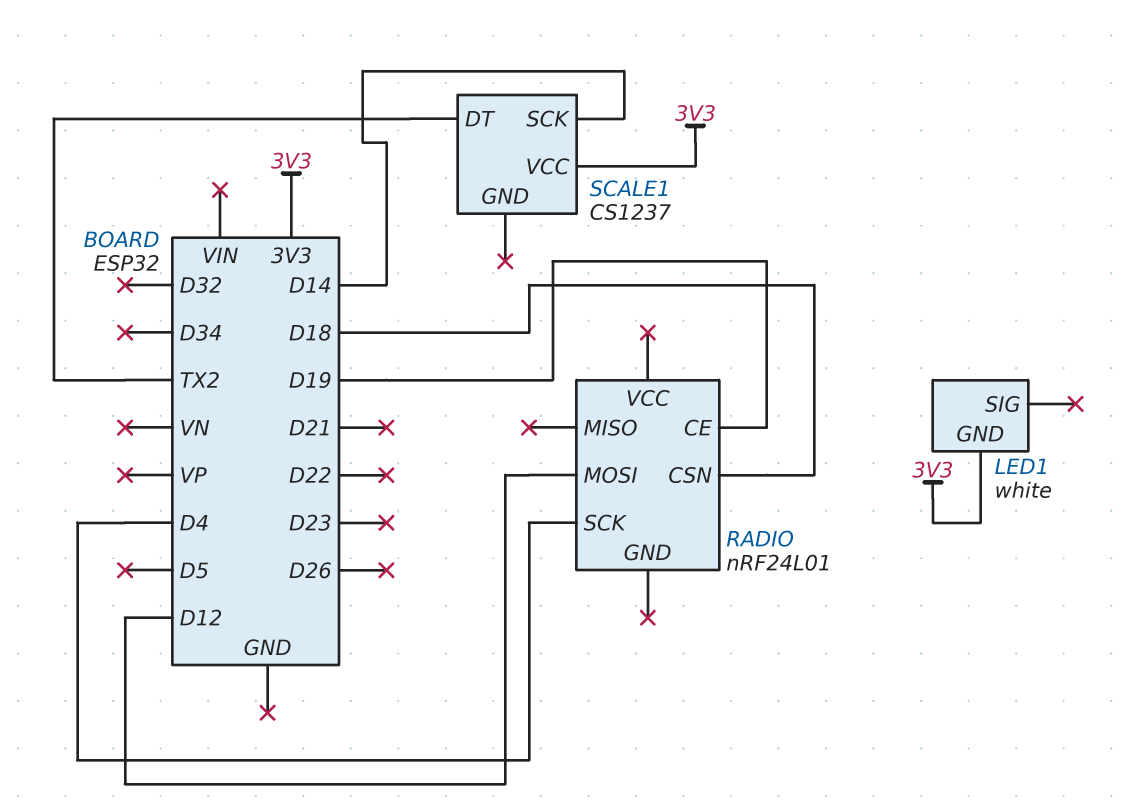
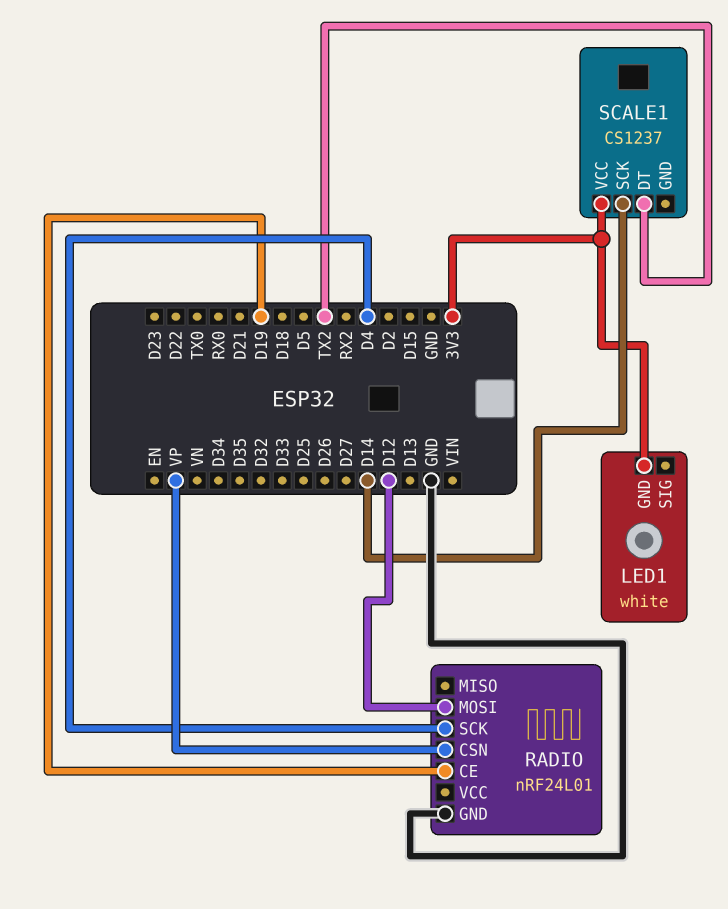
RADIO pin CSN: D18 -> VP
RADIO pin GND: none -> GND

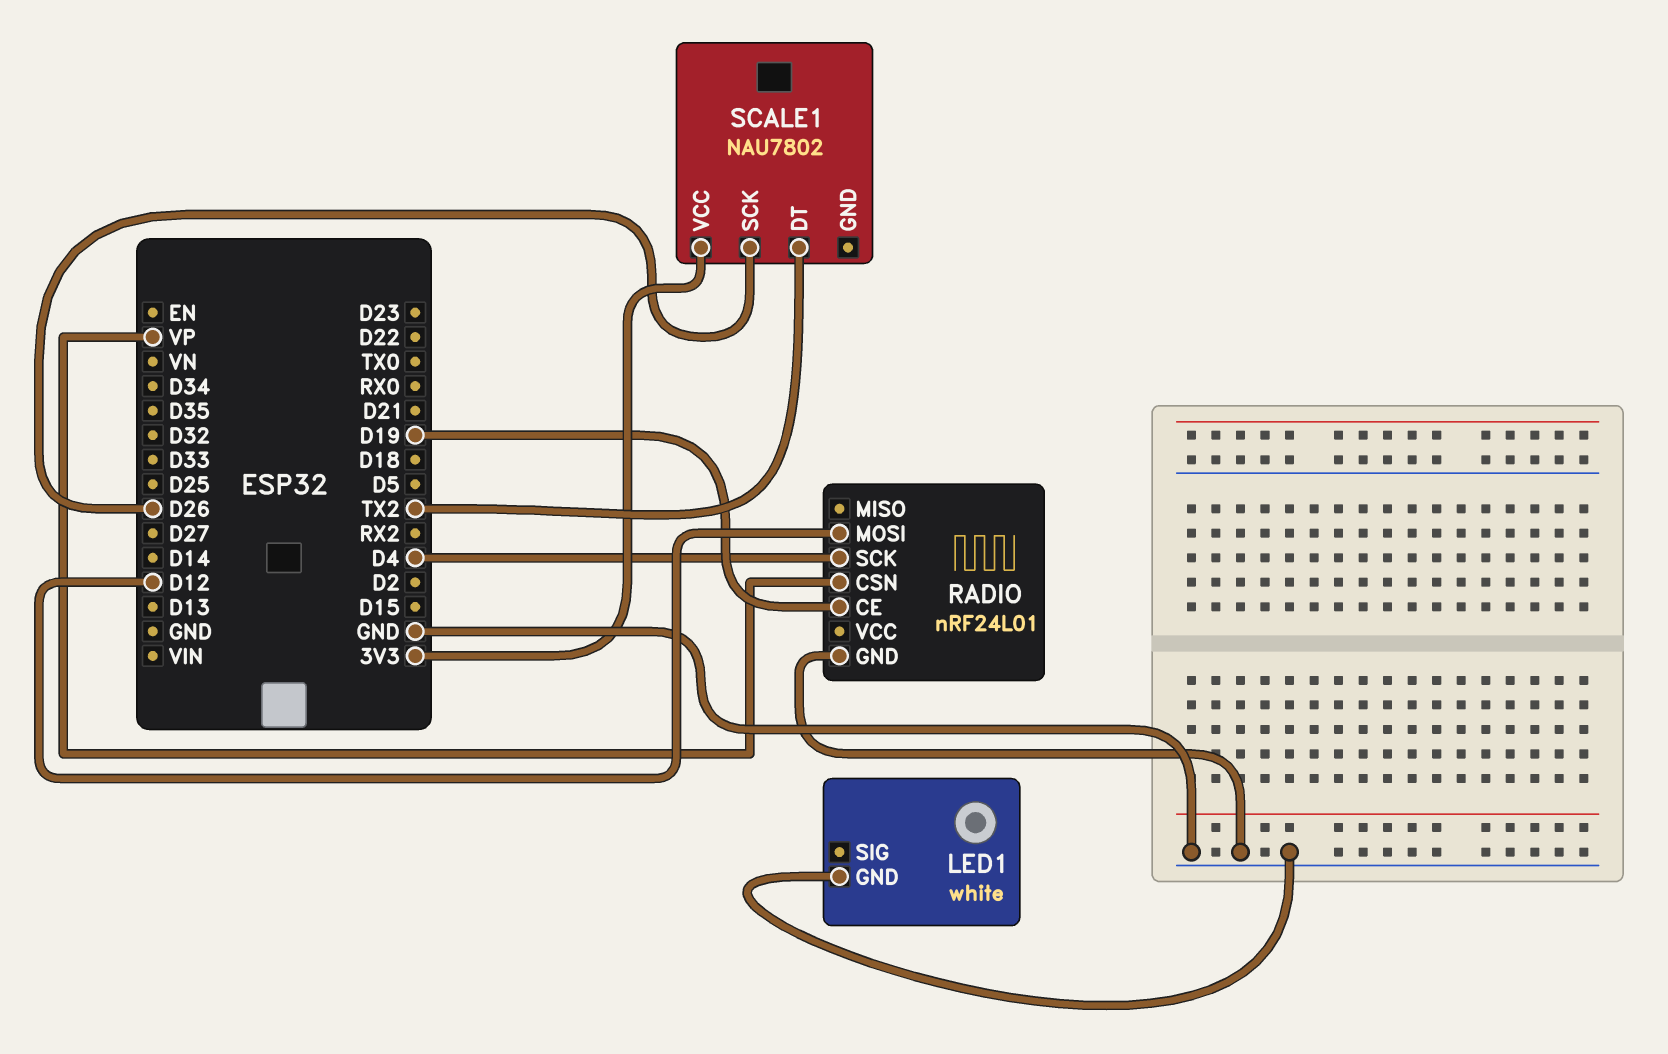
LED1 pin GND: 3V3 -> GND
SCALE1: CS1237 -> NAU7802
SCALE1 pin SCK: D14 -> D26

